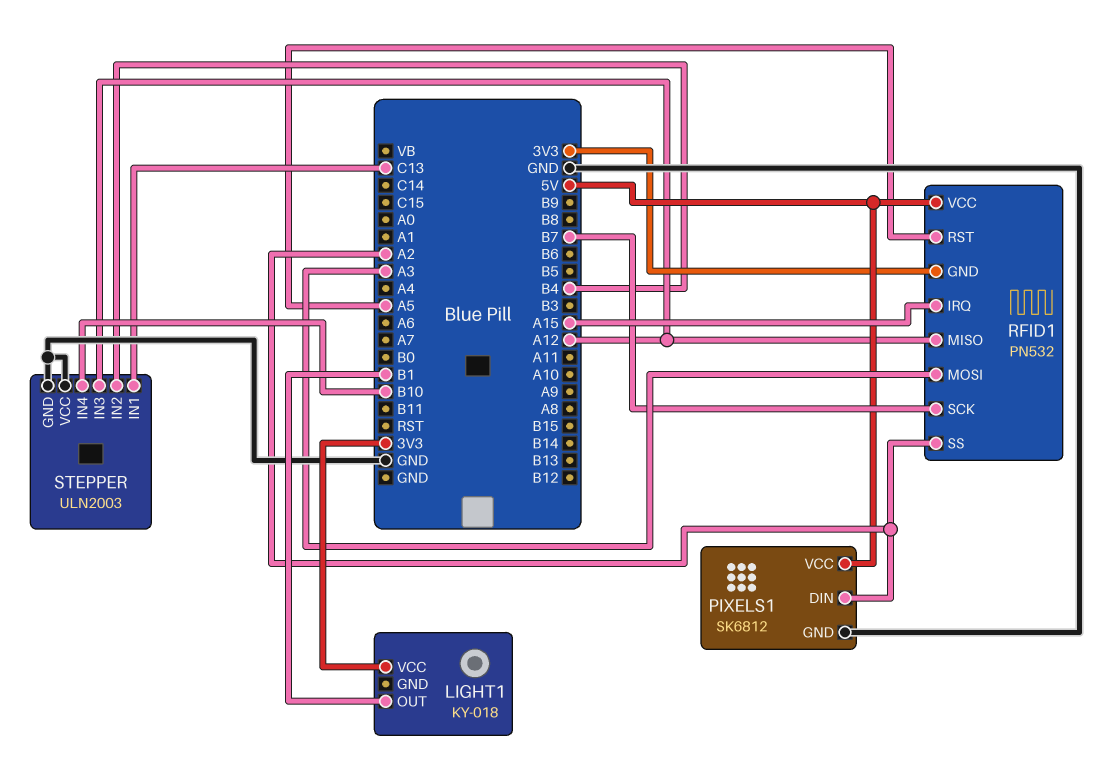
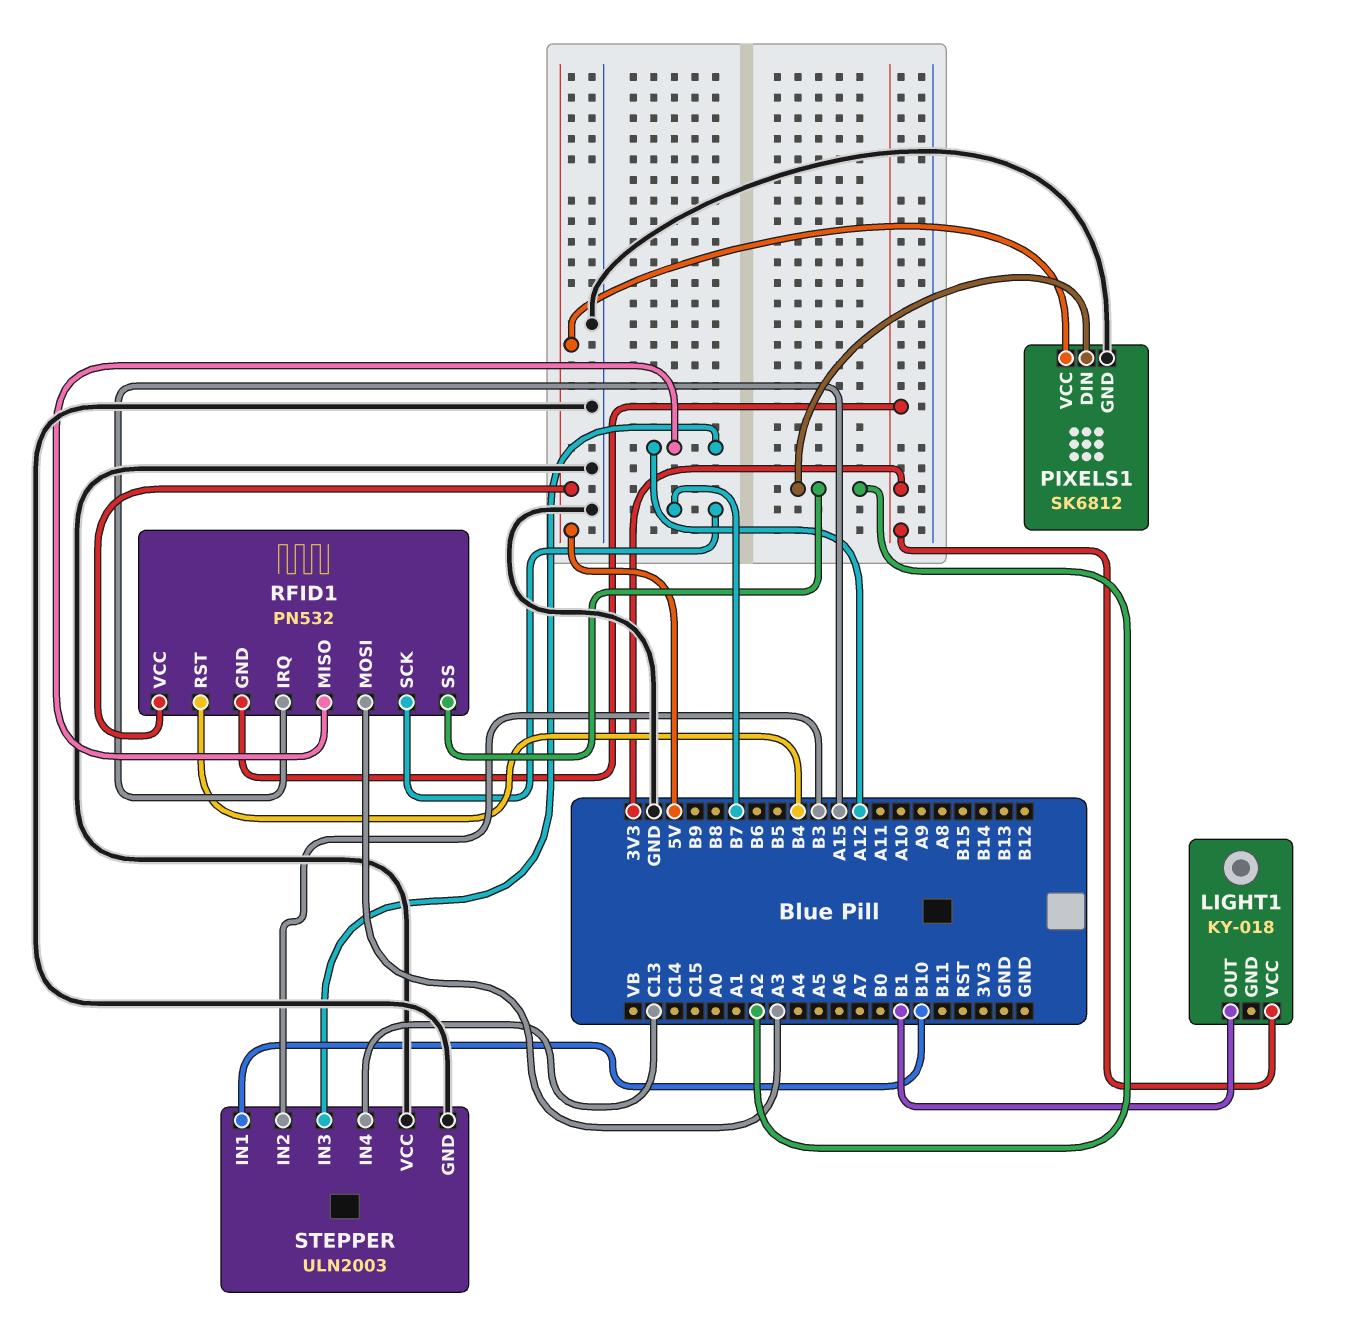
RFID1 pin RST: A5 -> B4
STEPPER pin IN1: C13 -> B10
STEPPER pin IN2: B4 -> B3
STEPPER pin IN4: B10 -> C13

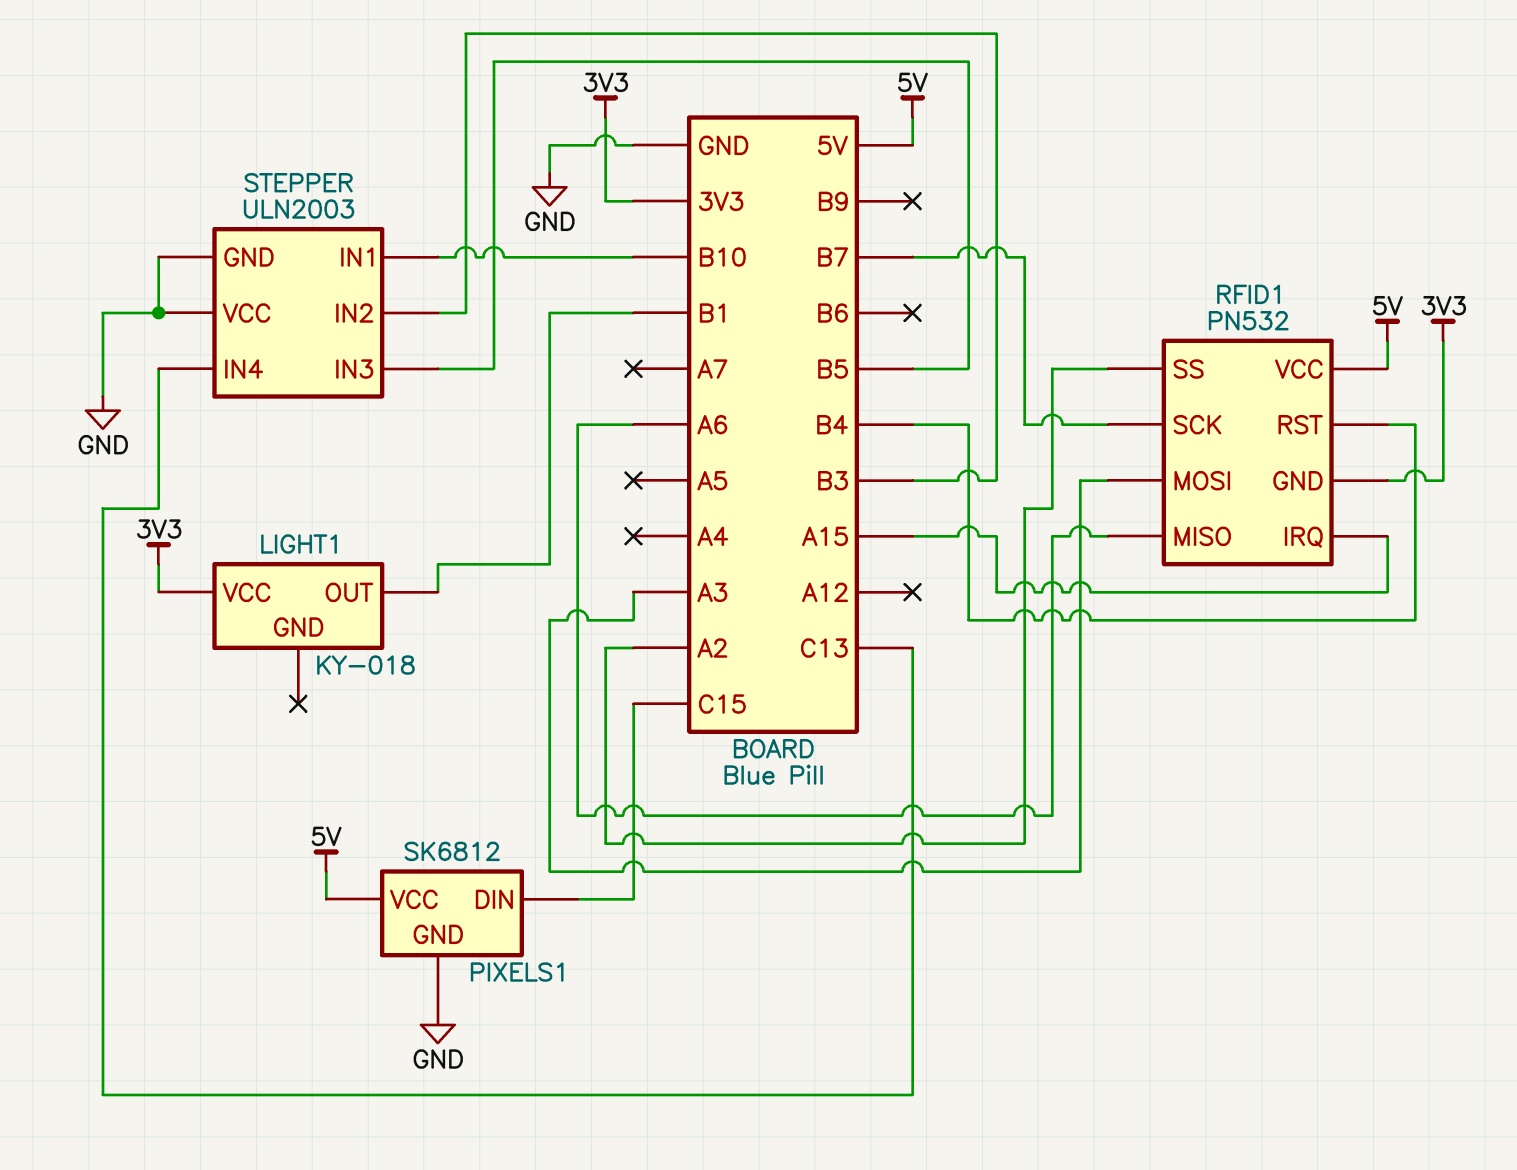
PIXELS1 pin DIN: A2 -> C15
RFID1 pin MISO: A12 -> A6
STEPPER pin IN3: A12 -> B5

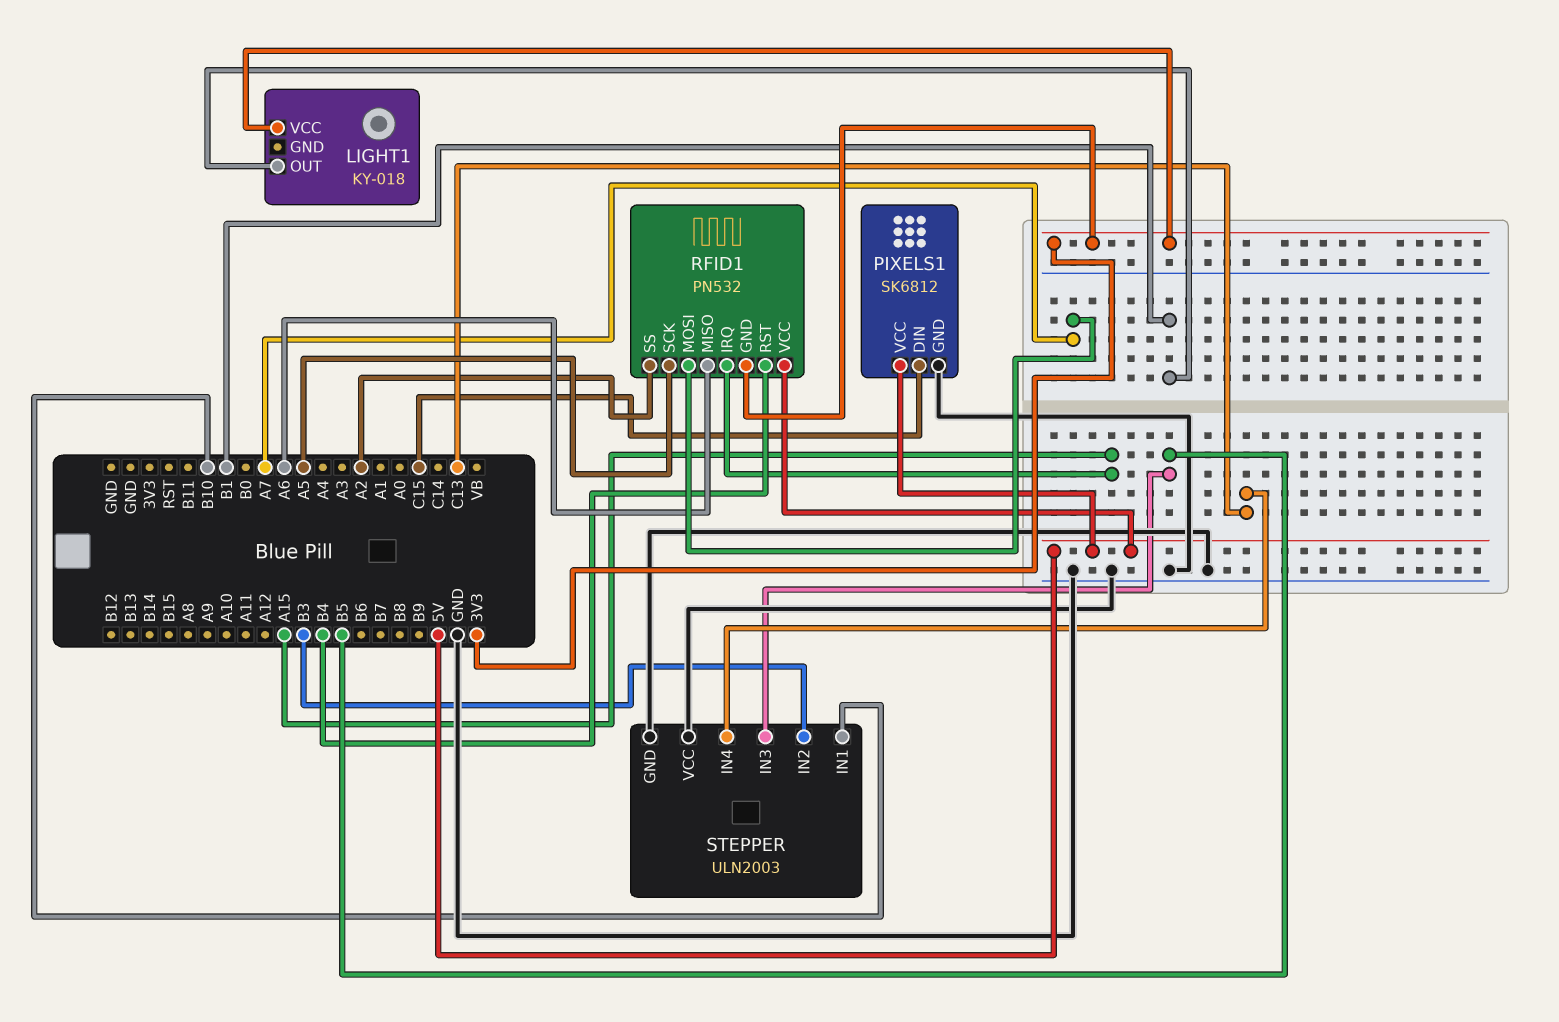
RFID1 pin MOSI: A3 -> A7
RFID1 pin SCK: B7 -> A5

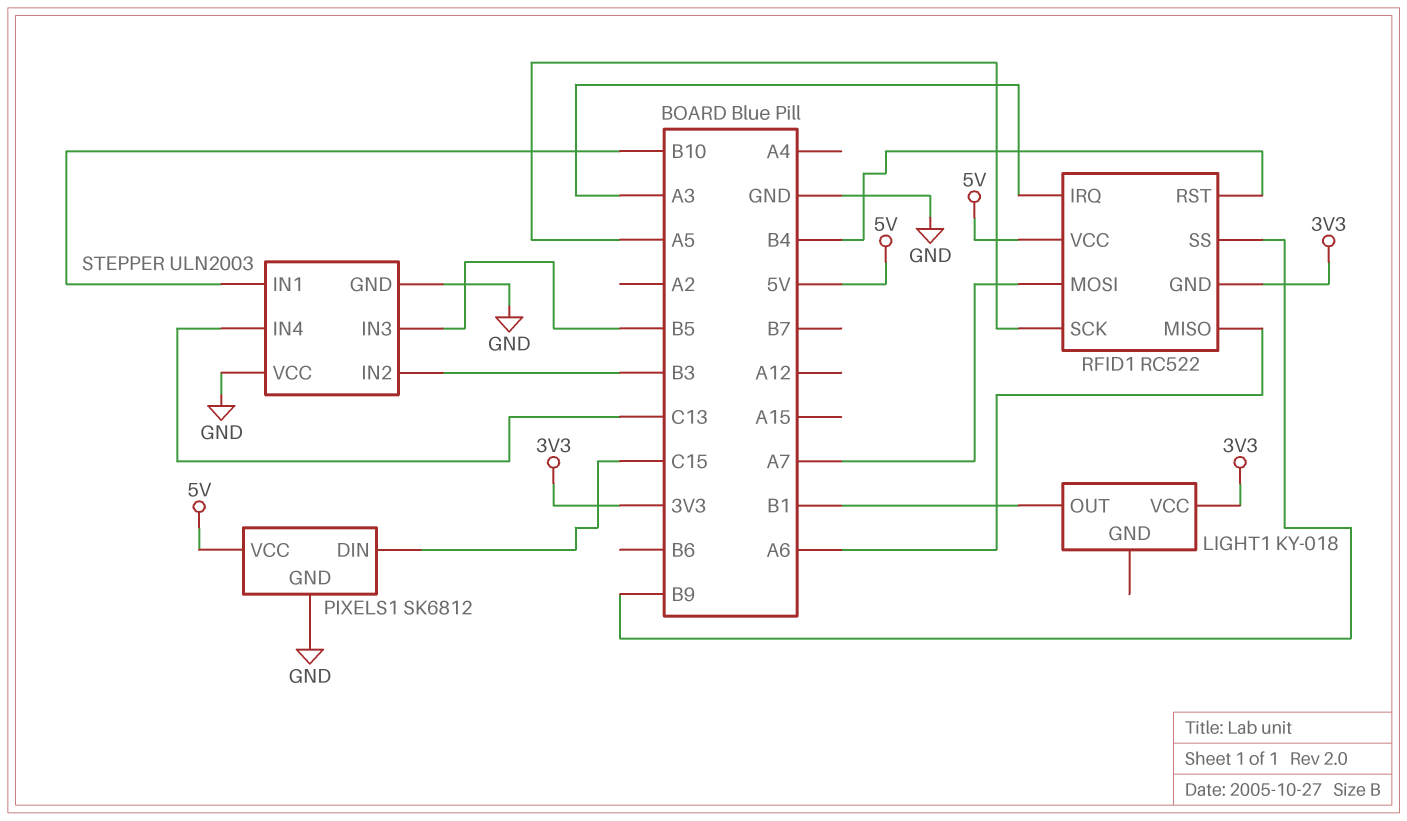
RFID1: PN532 -> RC522
RFID1 pin IRQ: A15 -> A3
RFID1 pin SS: A2 -> B9

